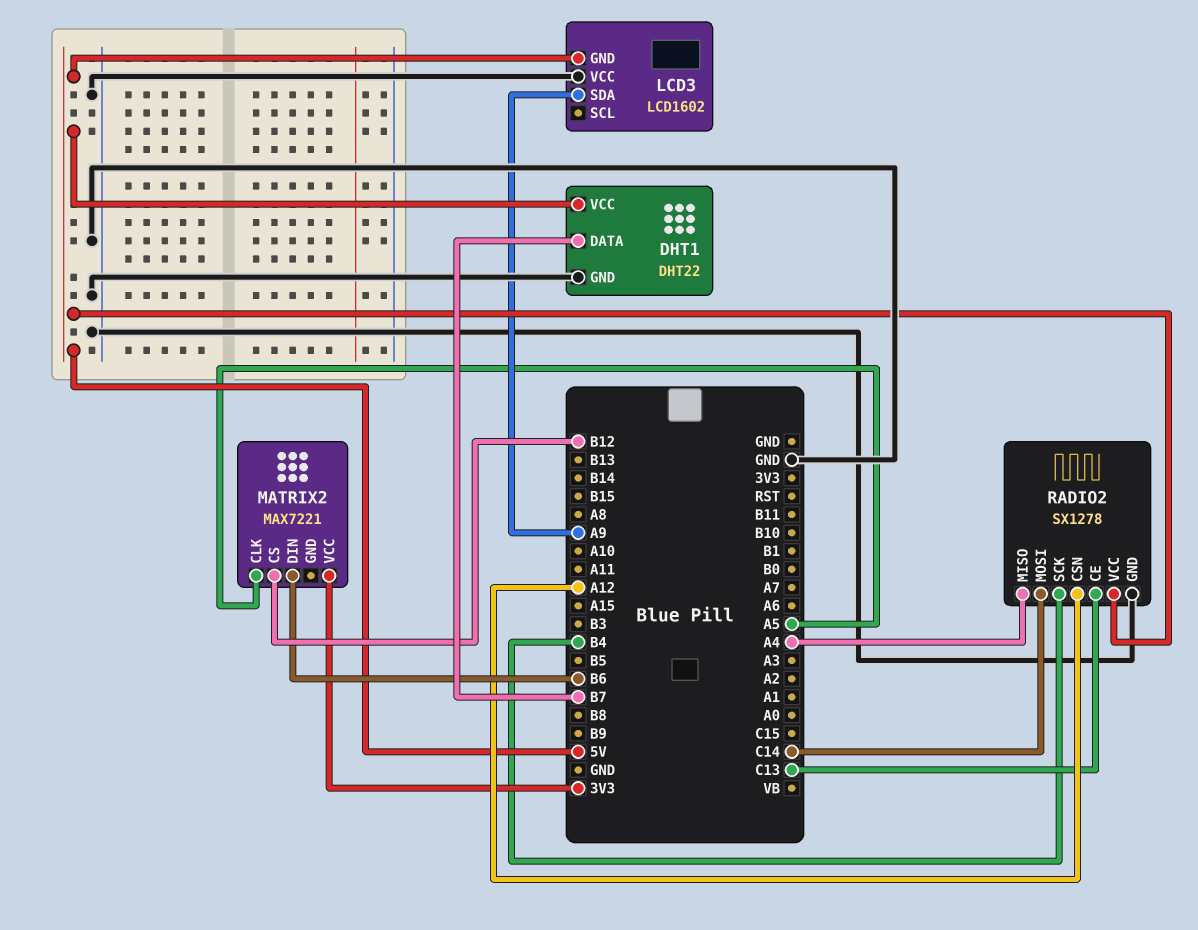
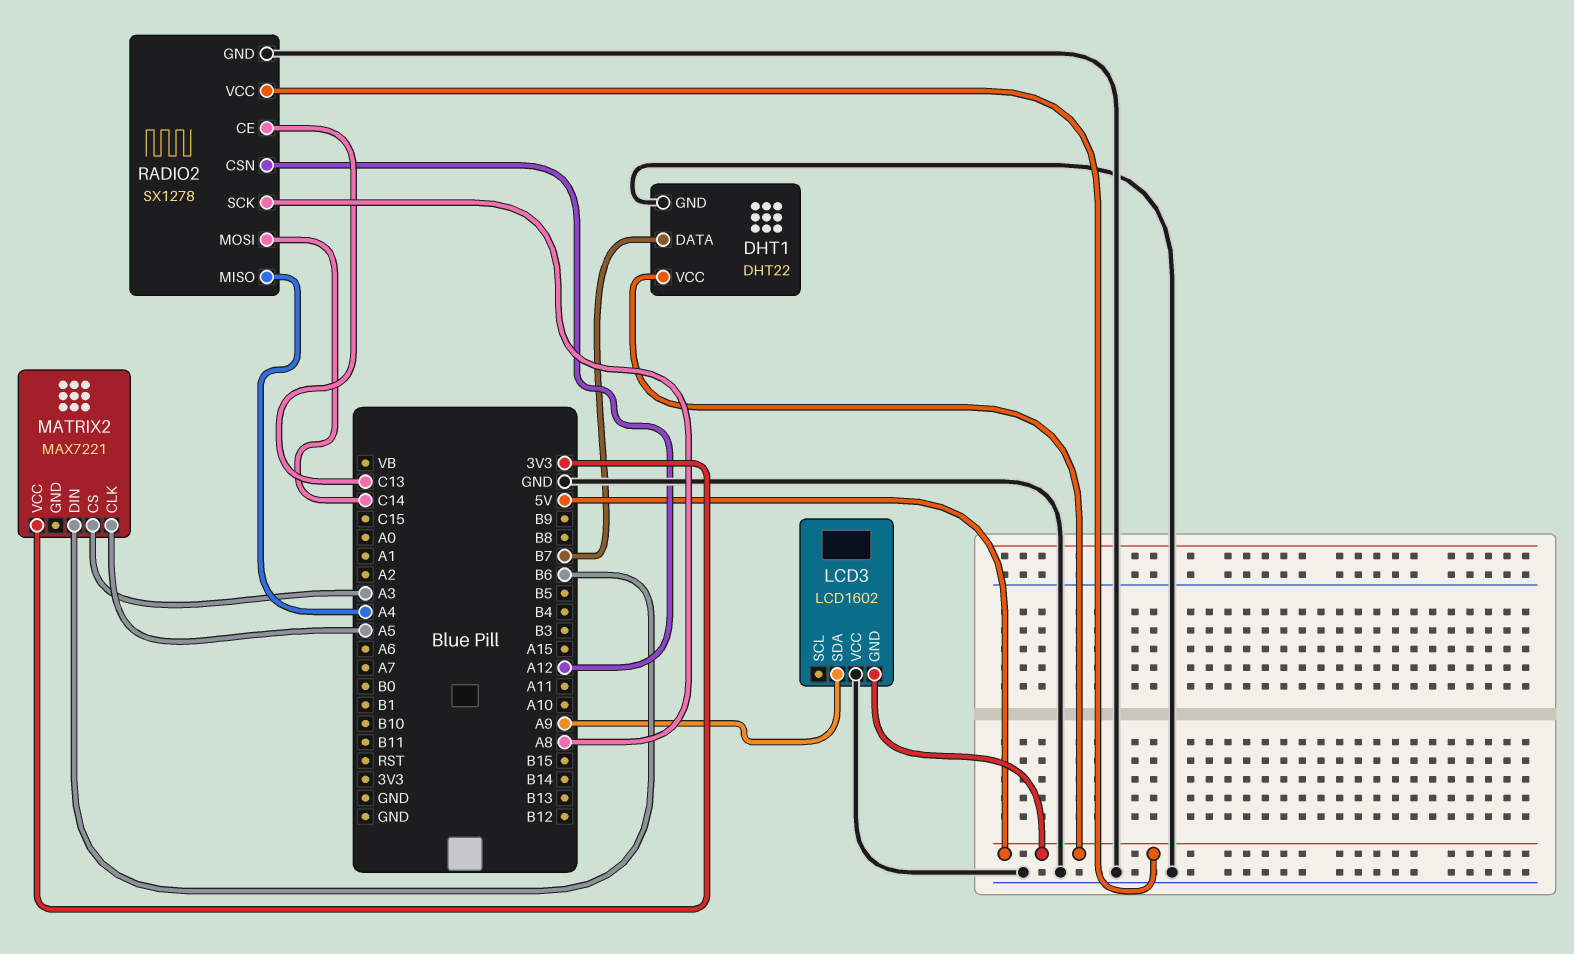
MATRIX2 pin CS: B12 -> A3
RADIO2 pin SCK: B4 -> A8

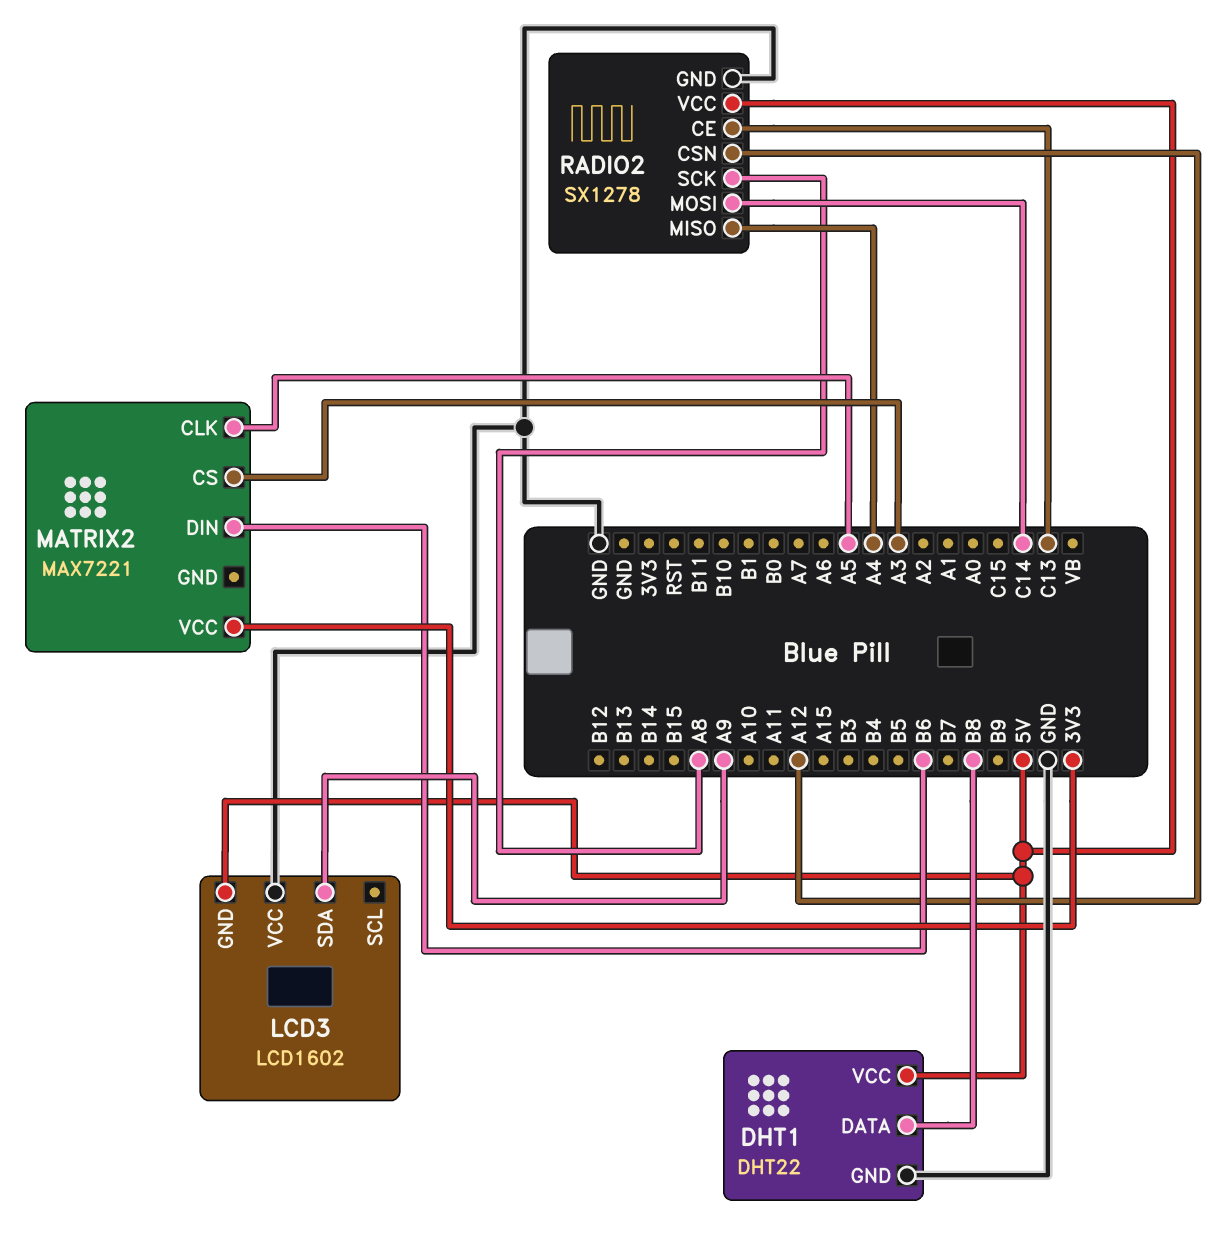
DHT1 pin DATA: B7 -> B8

